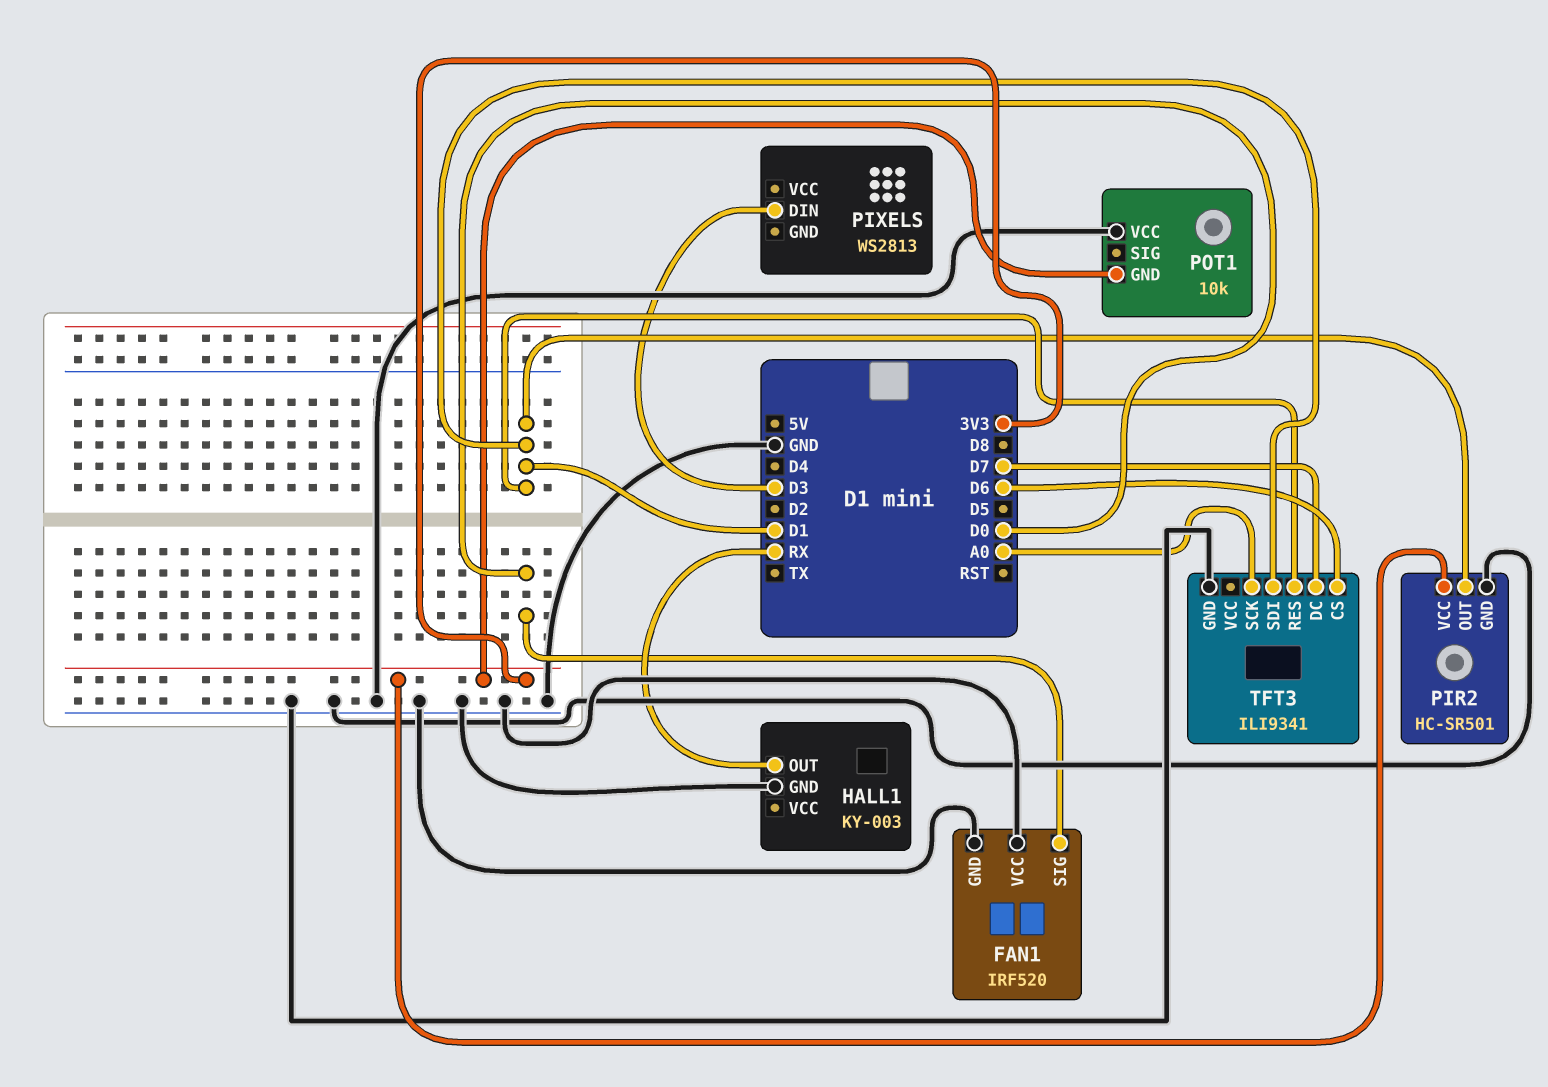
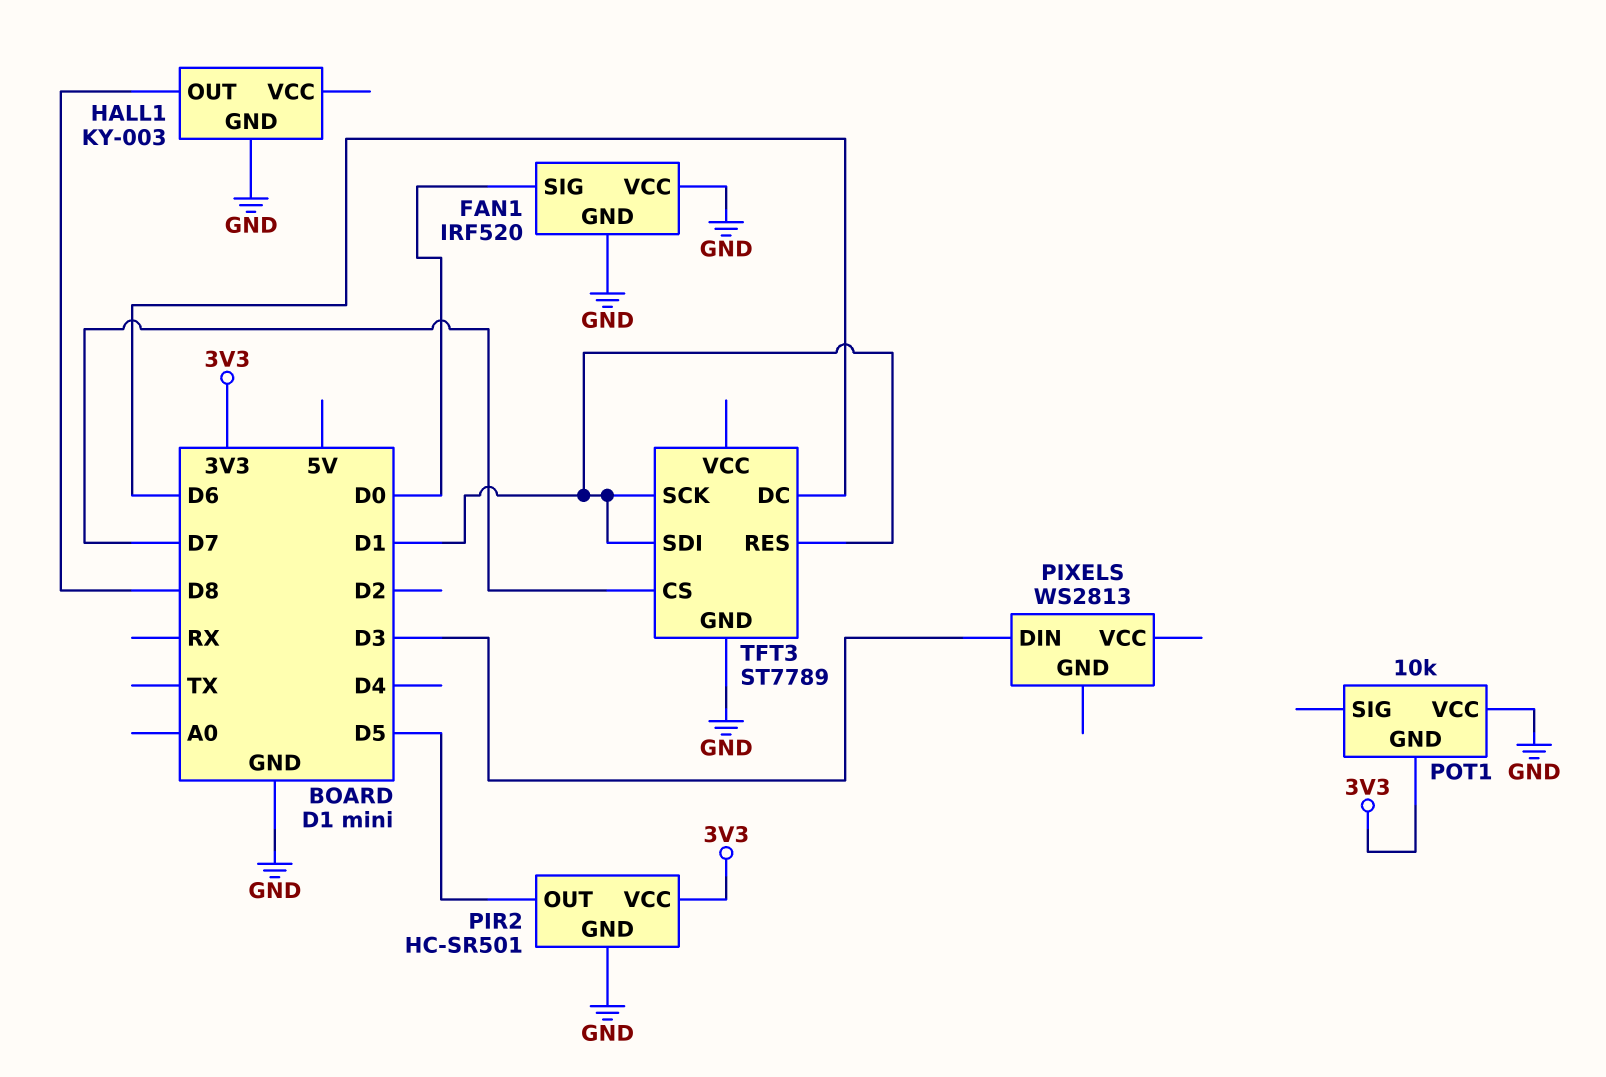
HALL1 pin OUT: RX -> D8
PIR2 pin OUT: D1 -> D5
TFT3: ILI9341 -> ST7789
TFT3 pin CS: D6 -> D7
TFT3 pin DC: D7 -> D6
TFT3 pin SCK: A0 -> D1

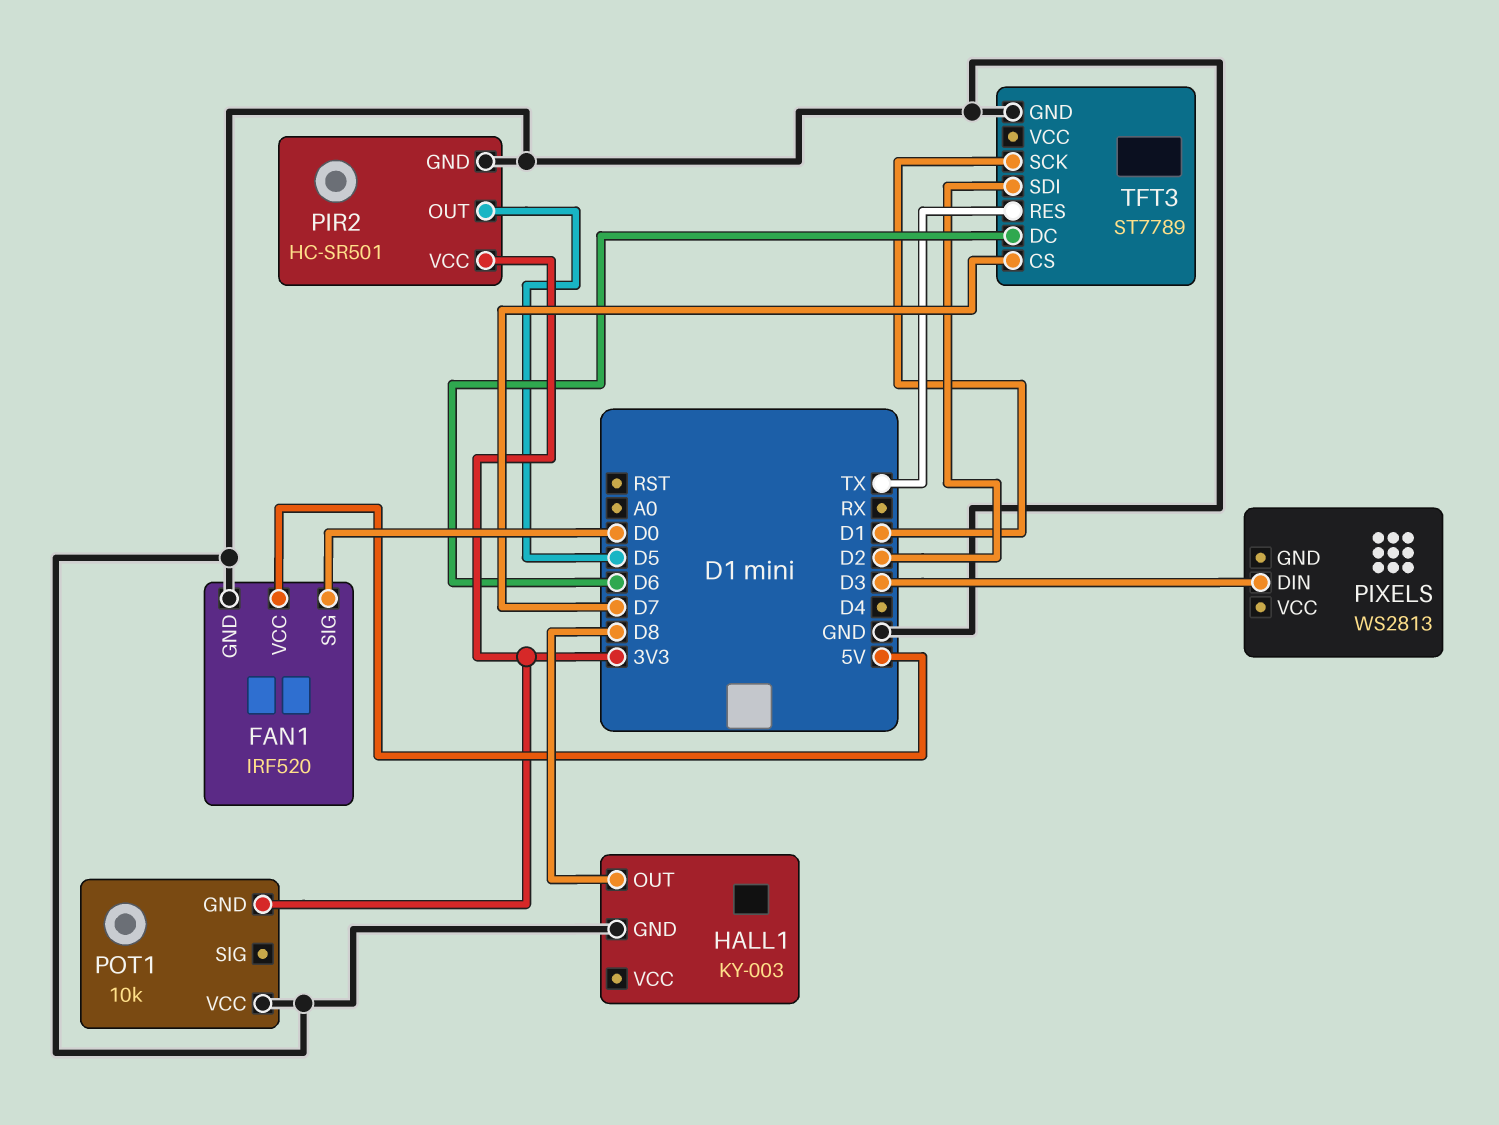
FAN1 pin VCC: GND -> 5V
TFT3 pin RES: D1 -> TX
TFT3 pin SDI: D1 -> D2

